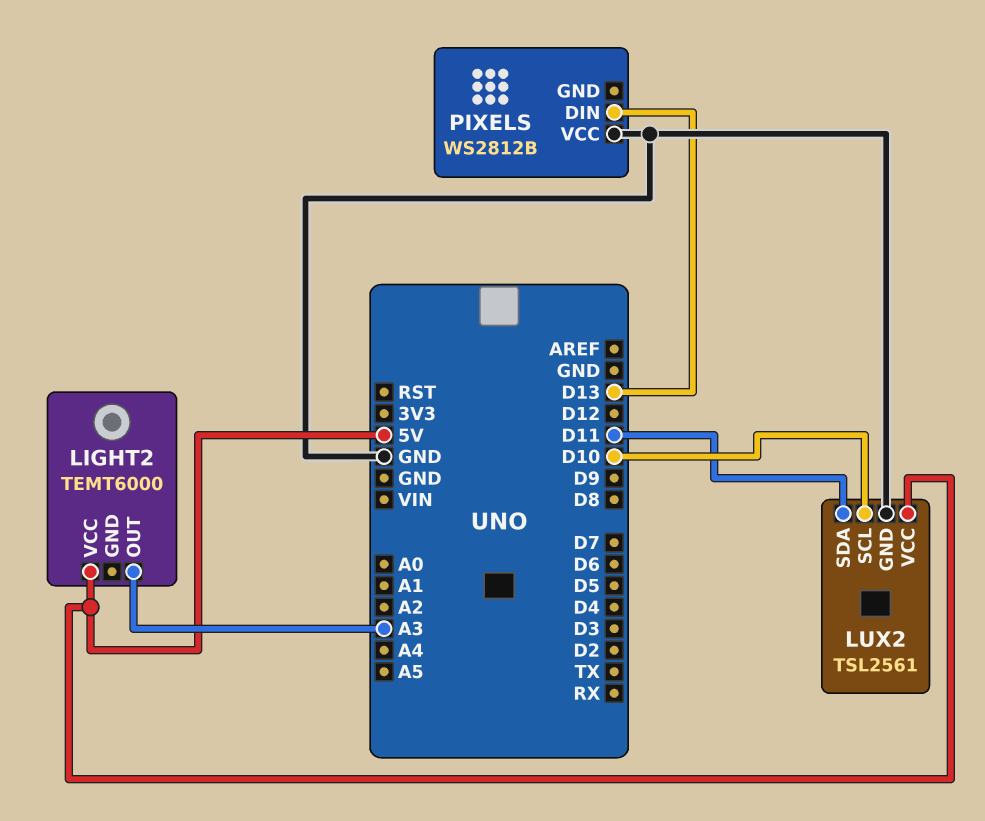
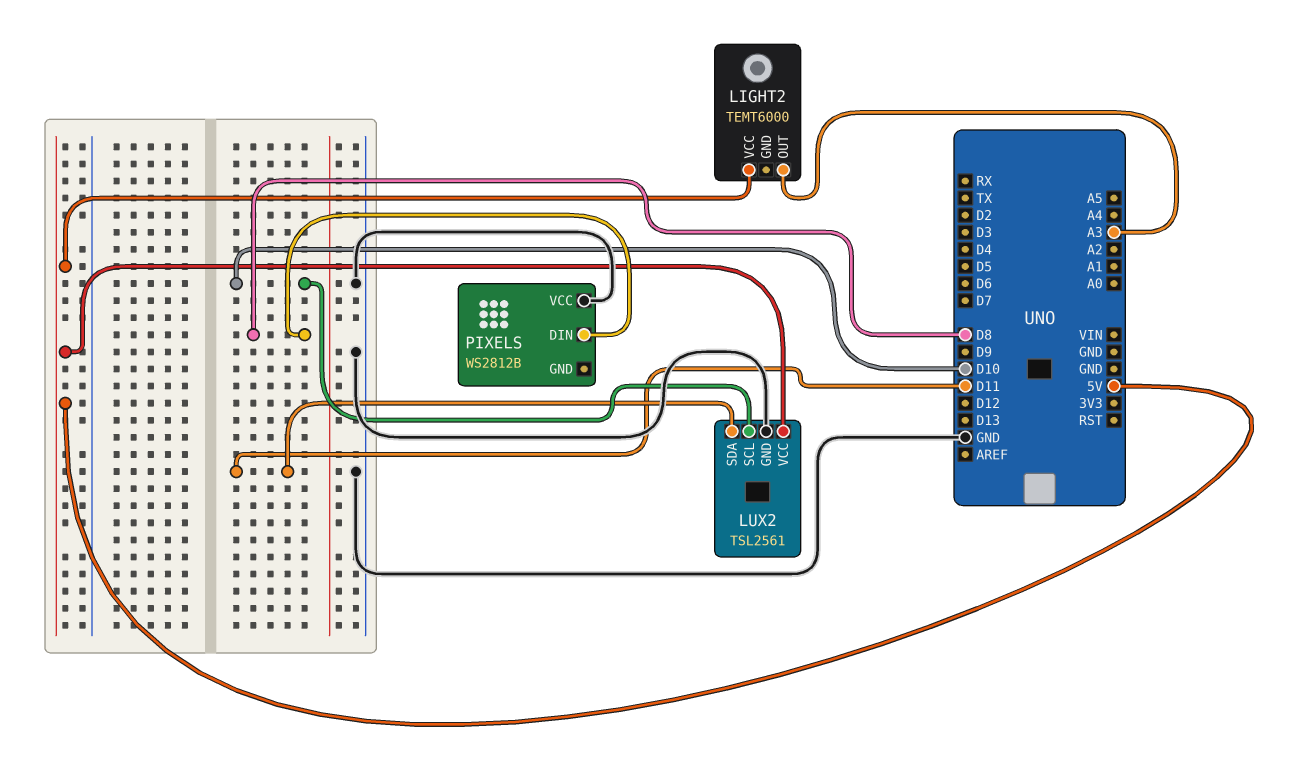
PIXELS pin DIN: D13 -> D8

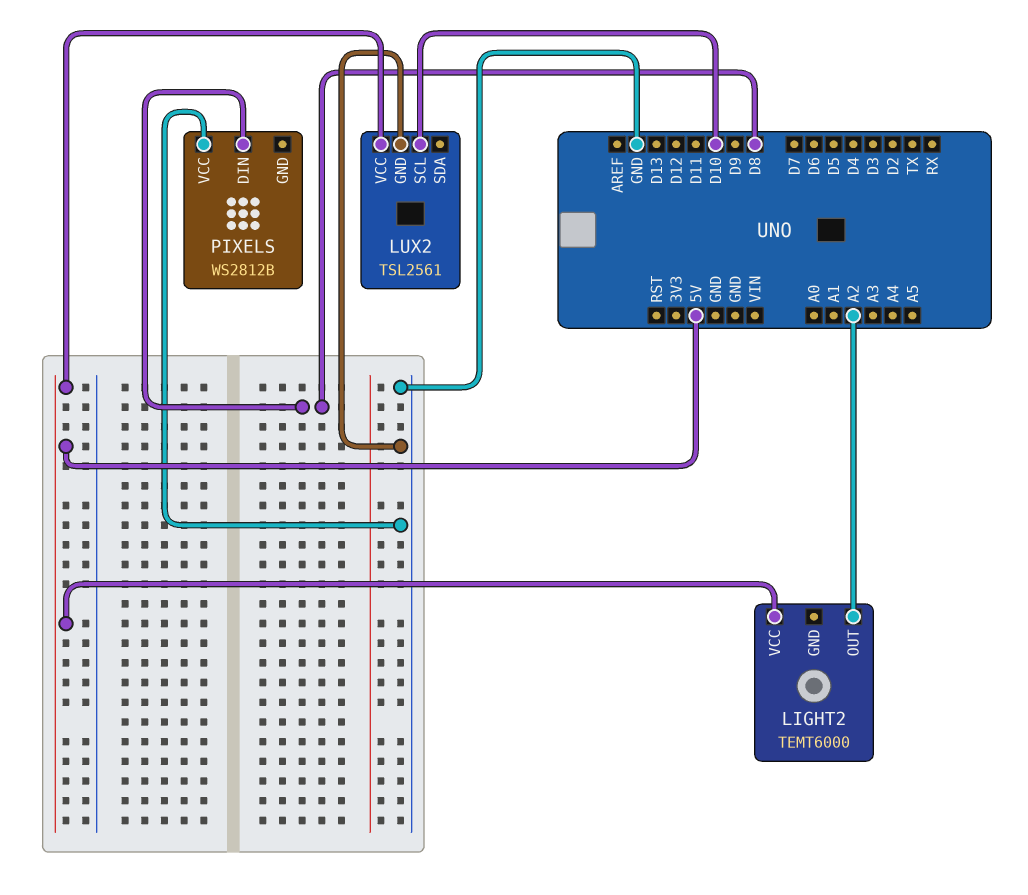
LIGHT2 pin OUT: A3 -> A2
LUX2 pin SDA: D11 -> none

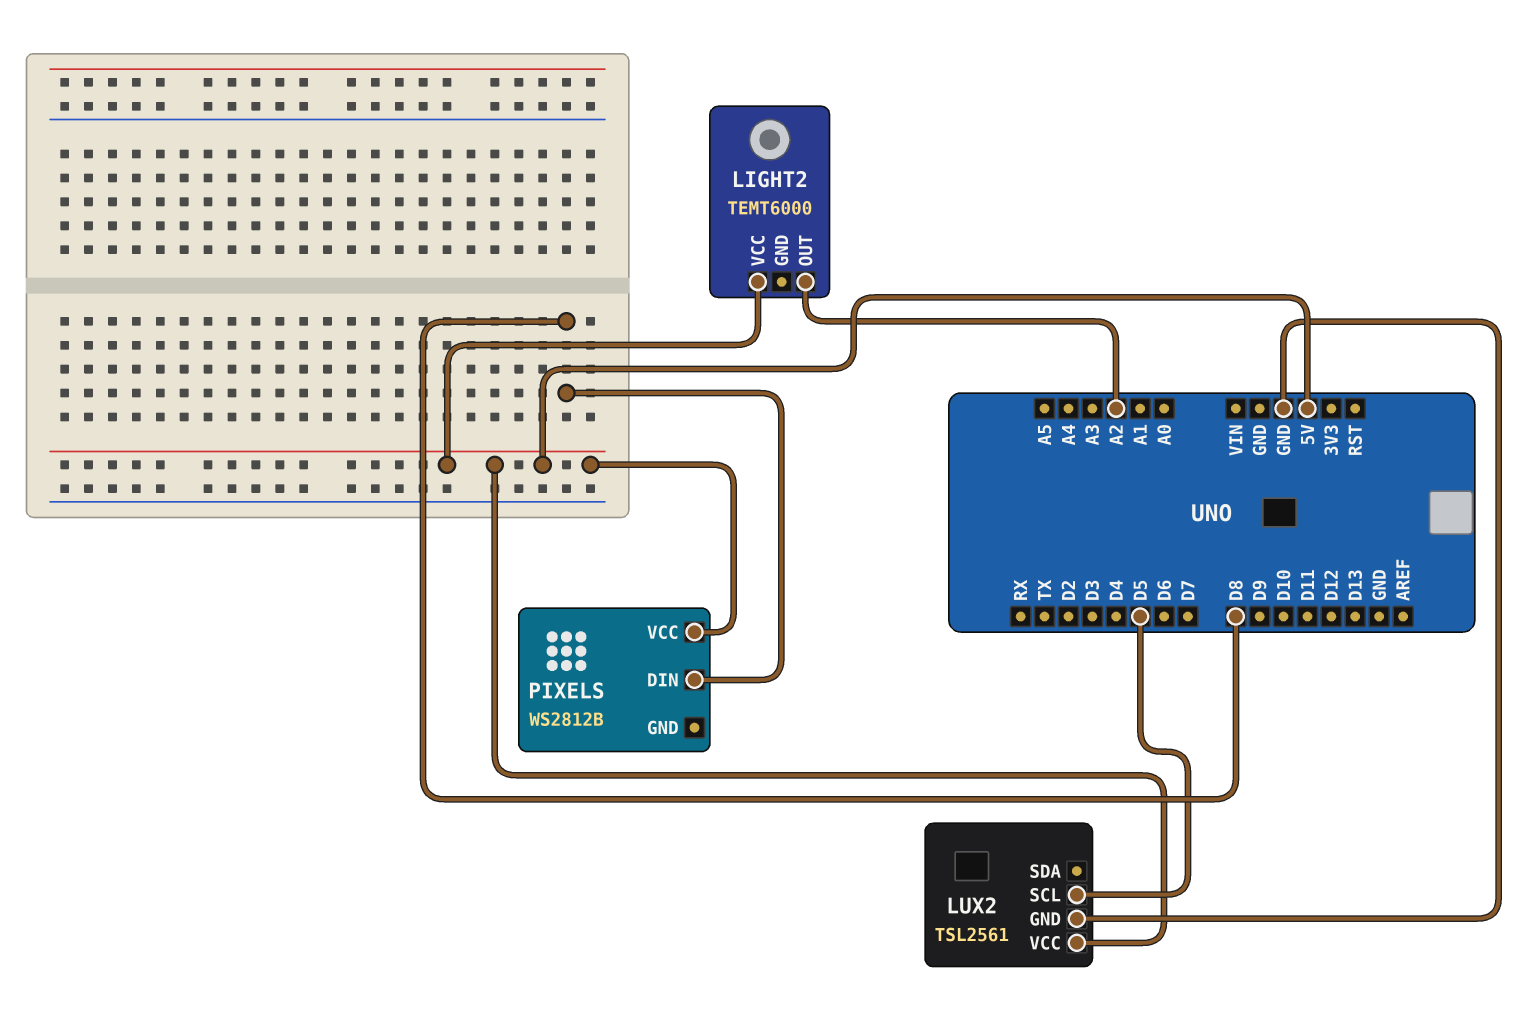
LUX2 pin SCL: D10 -> D5
PIXELS pin VCC: GND -> 5V

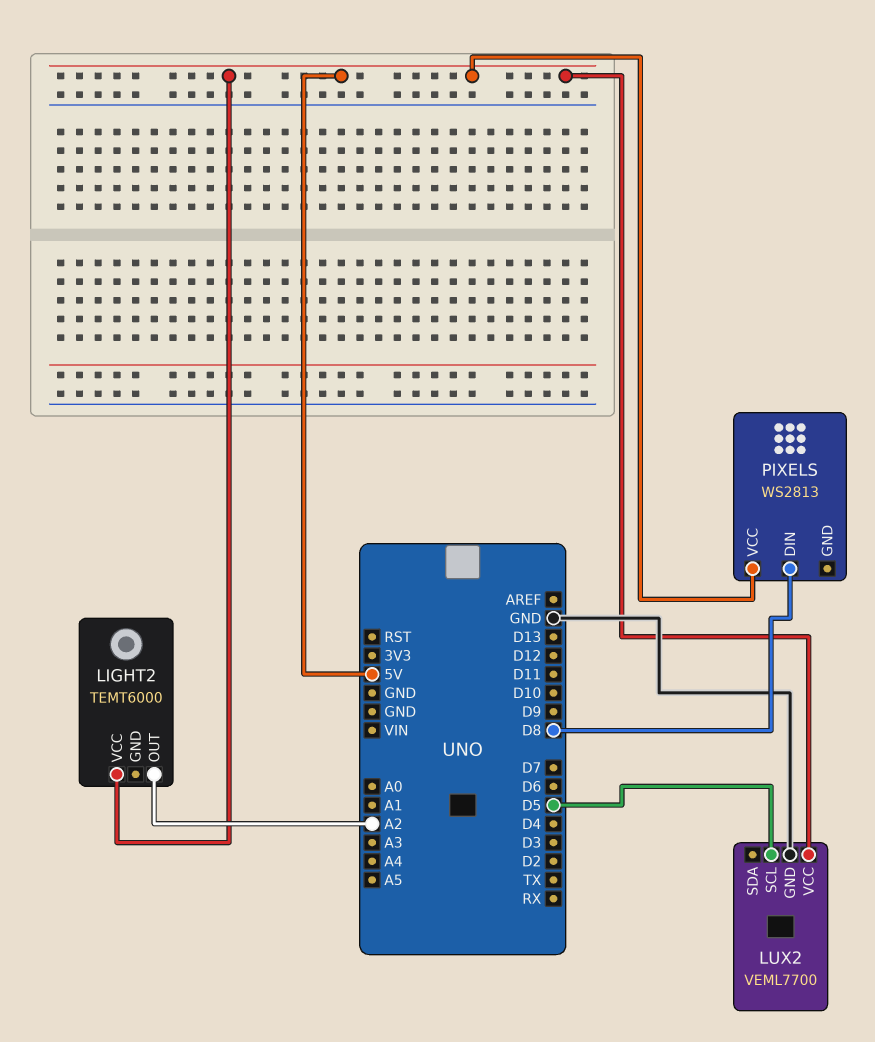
LUX2: TSL2561 -> VEML7700
PIXELS: WS2812B -> WS2813

